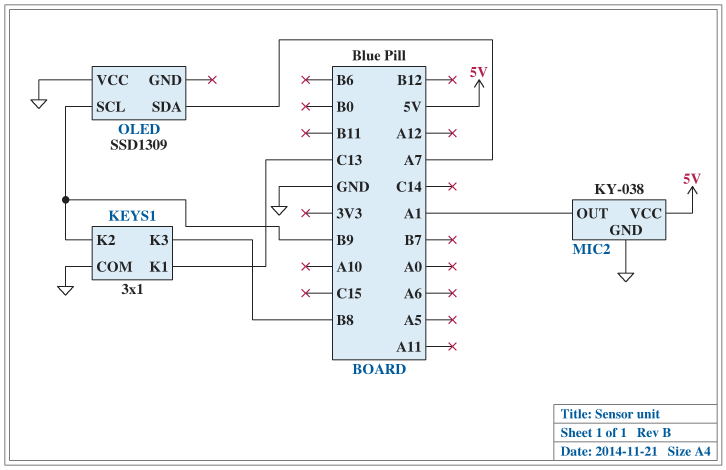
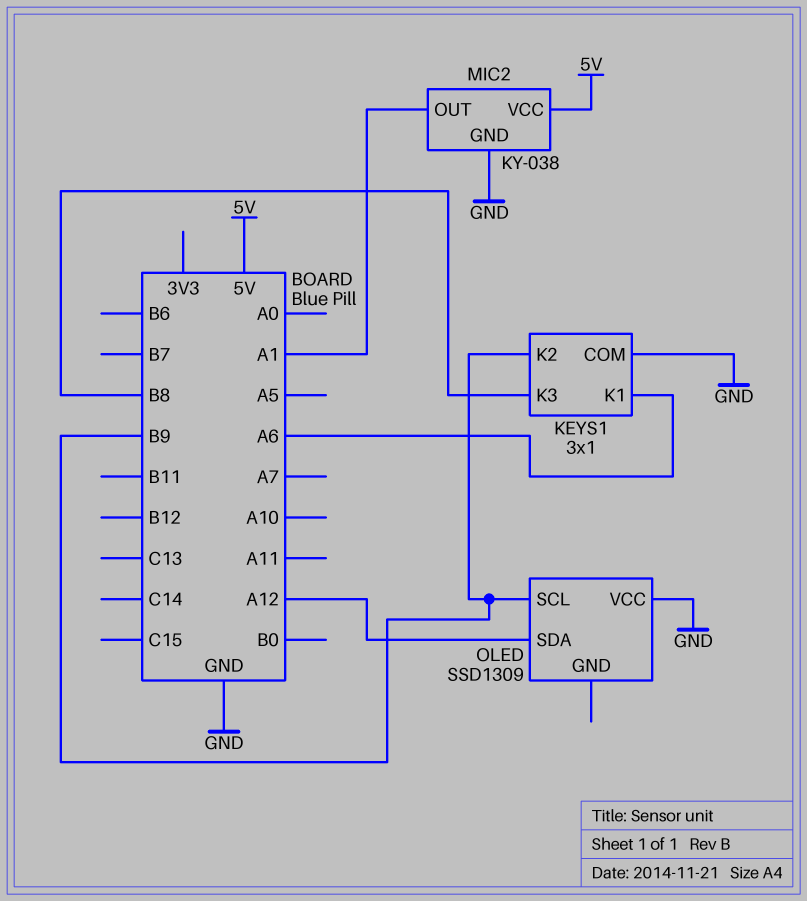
KEYS1 pin K1: C13 -> A6
OLED pin SDA: A7 -> A12

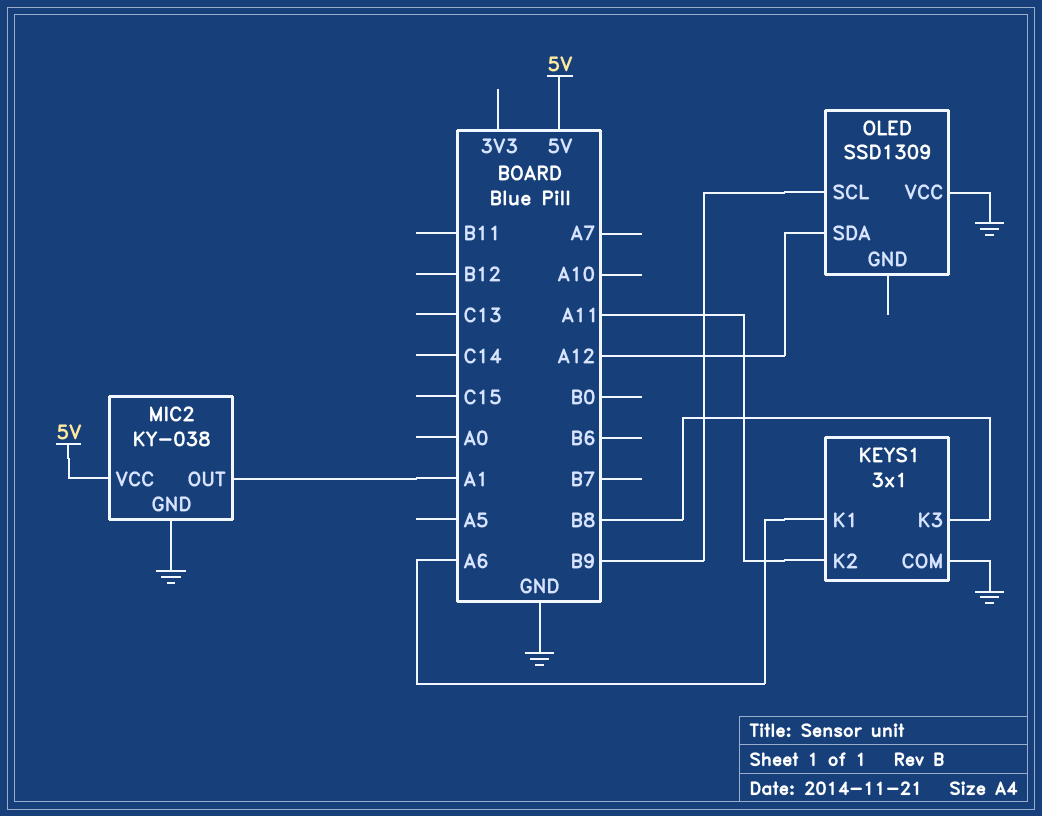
KEYS1 pin K2: B9 -> A11

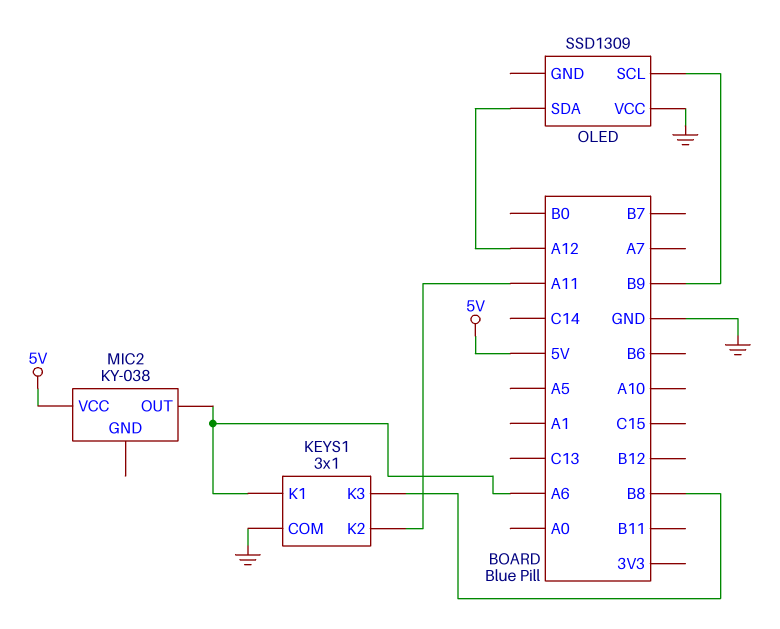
MIC2 pin GND: GND -> none
MIC2 pin OUT: A1 -> A6

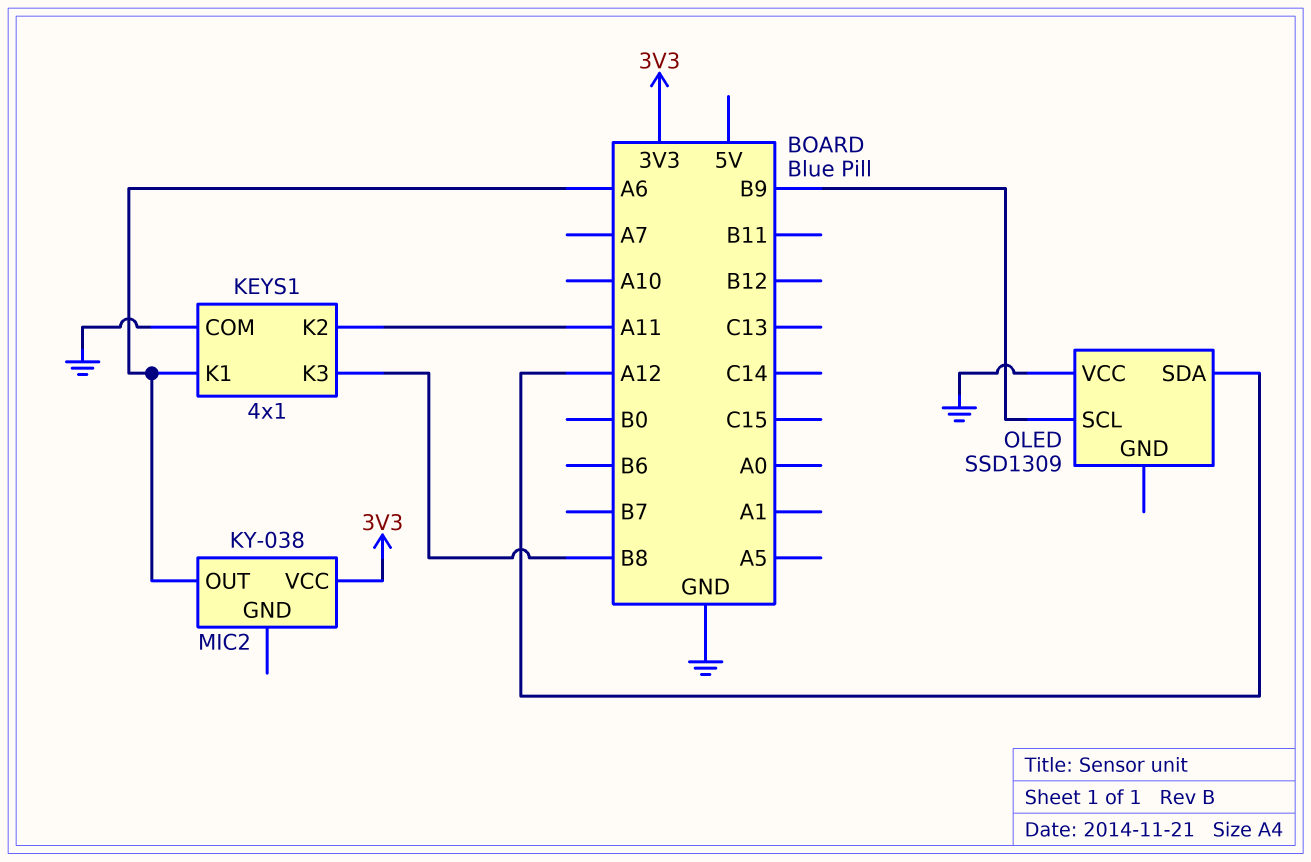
KEYS1: 3x1 -> 4x1
MIC2 pin VCC: 5V -> 3V3

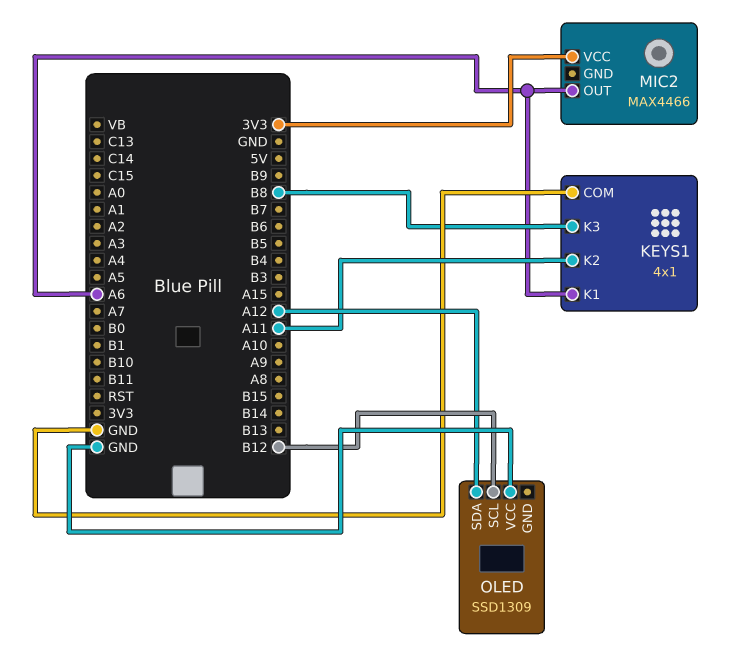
MIC2: KY-038 -> MAX4466
OLED pin SCL: B9 -> B12

